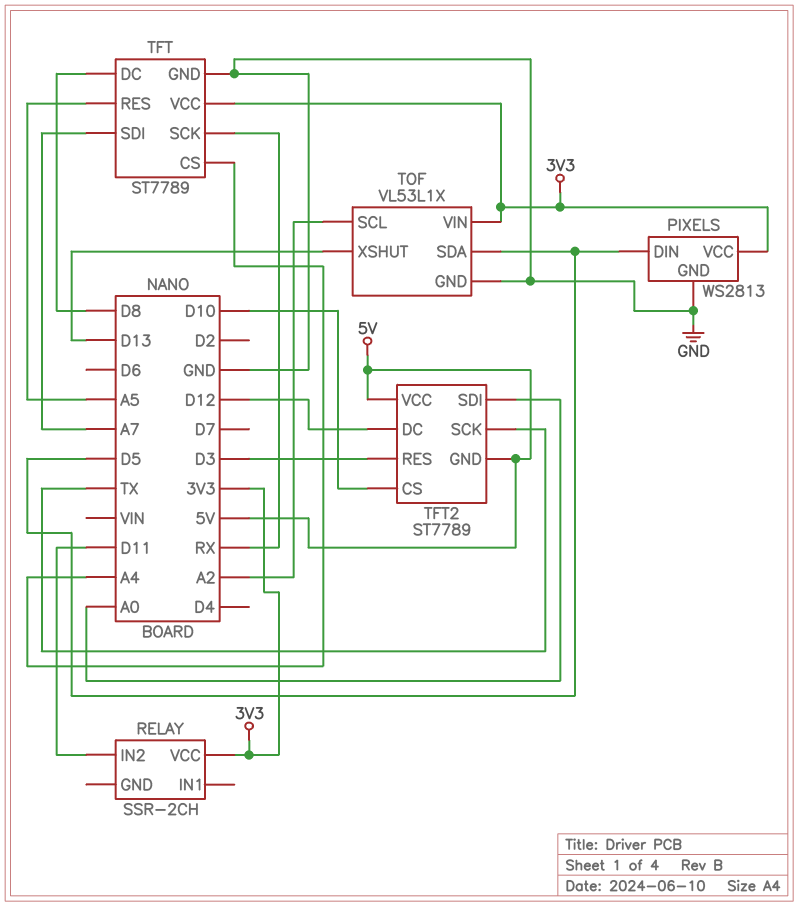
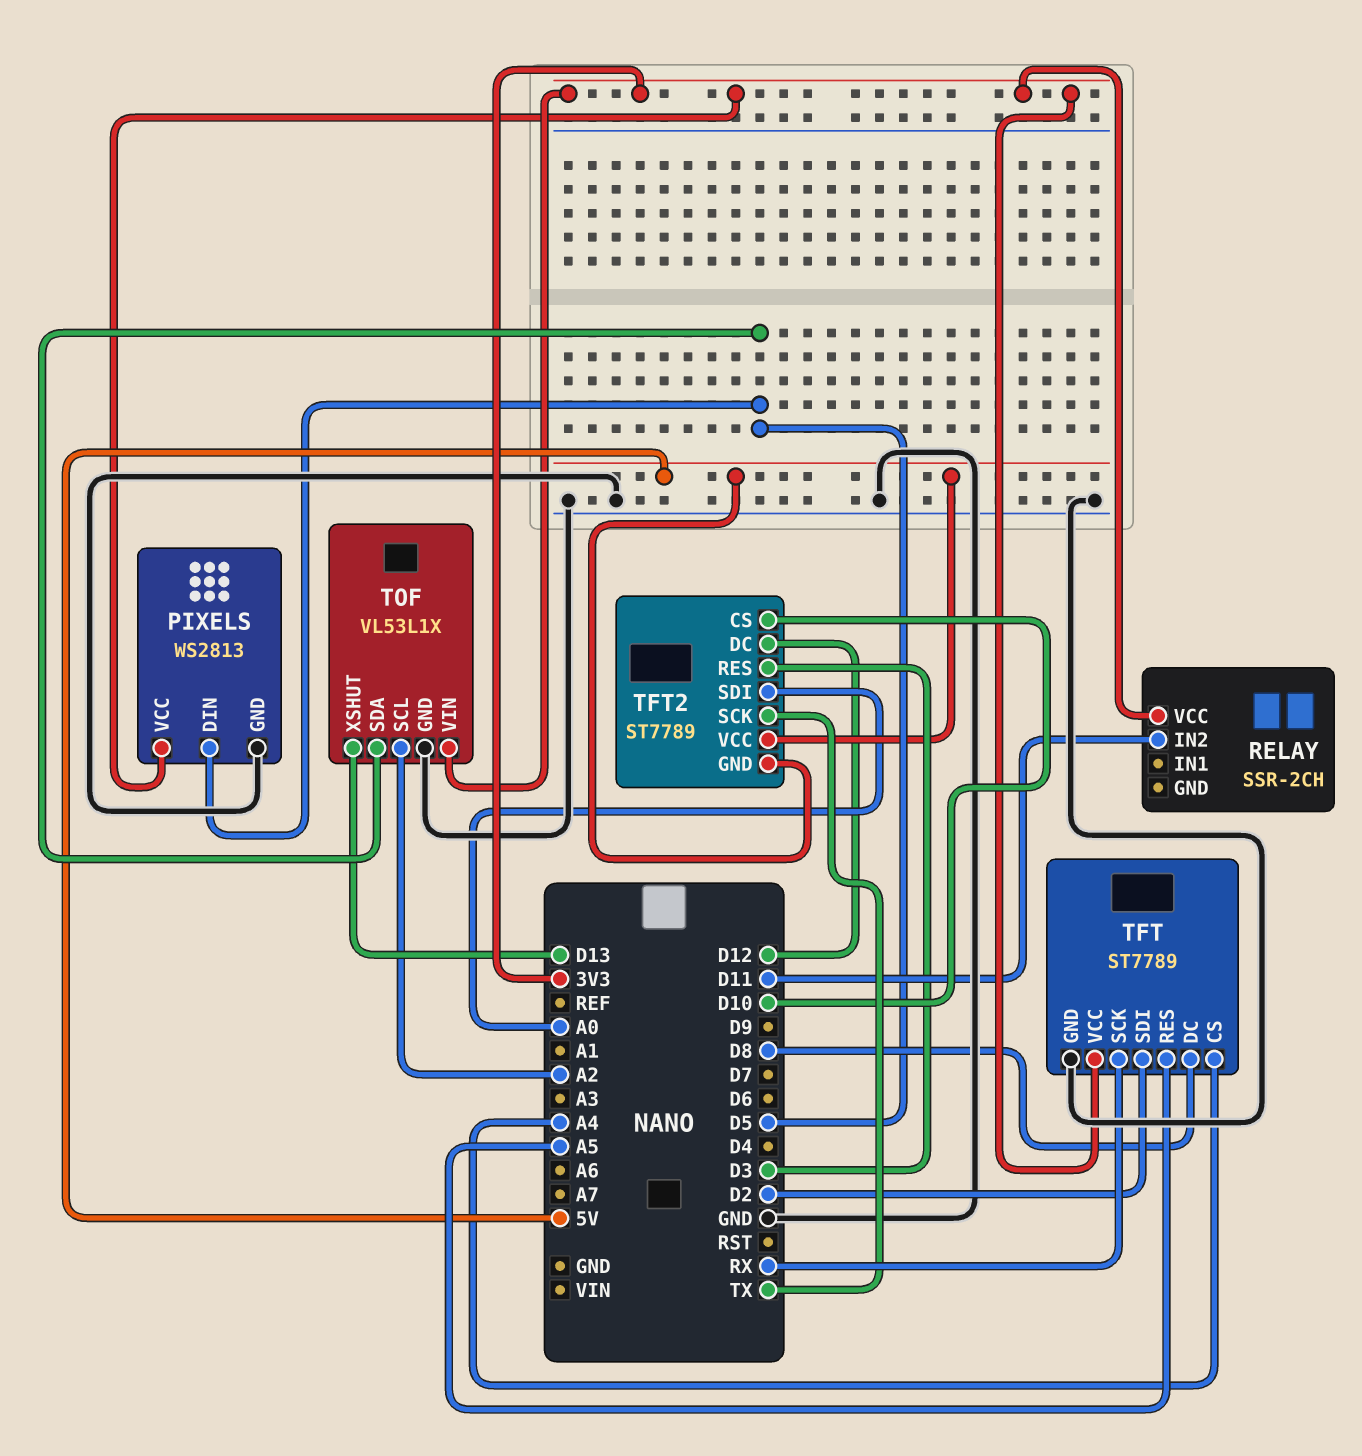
TFT pin SDI: A7 -> D2

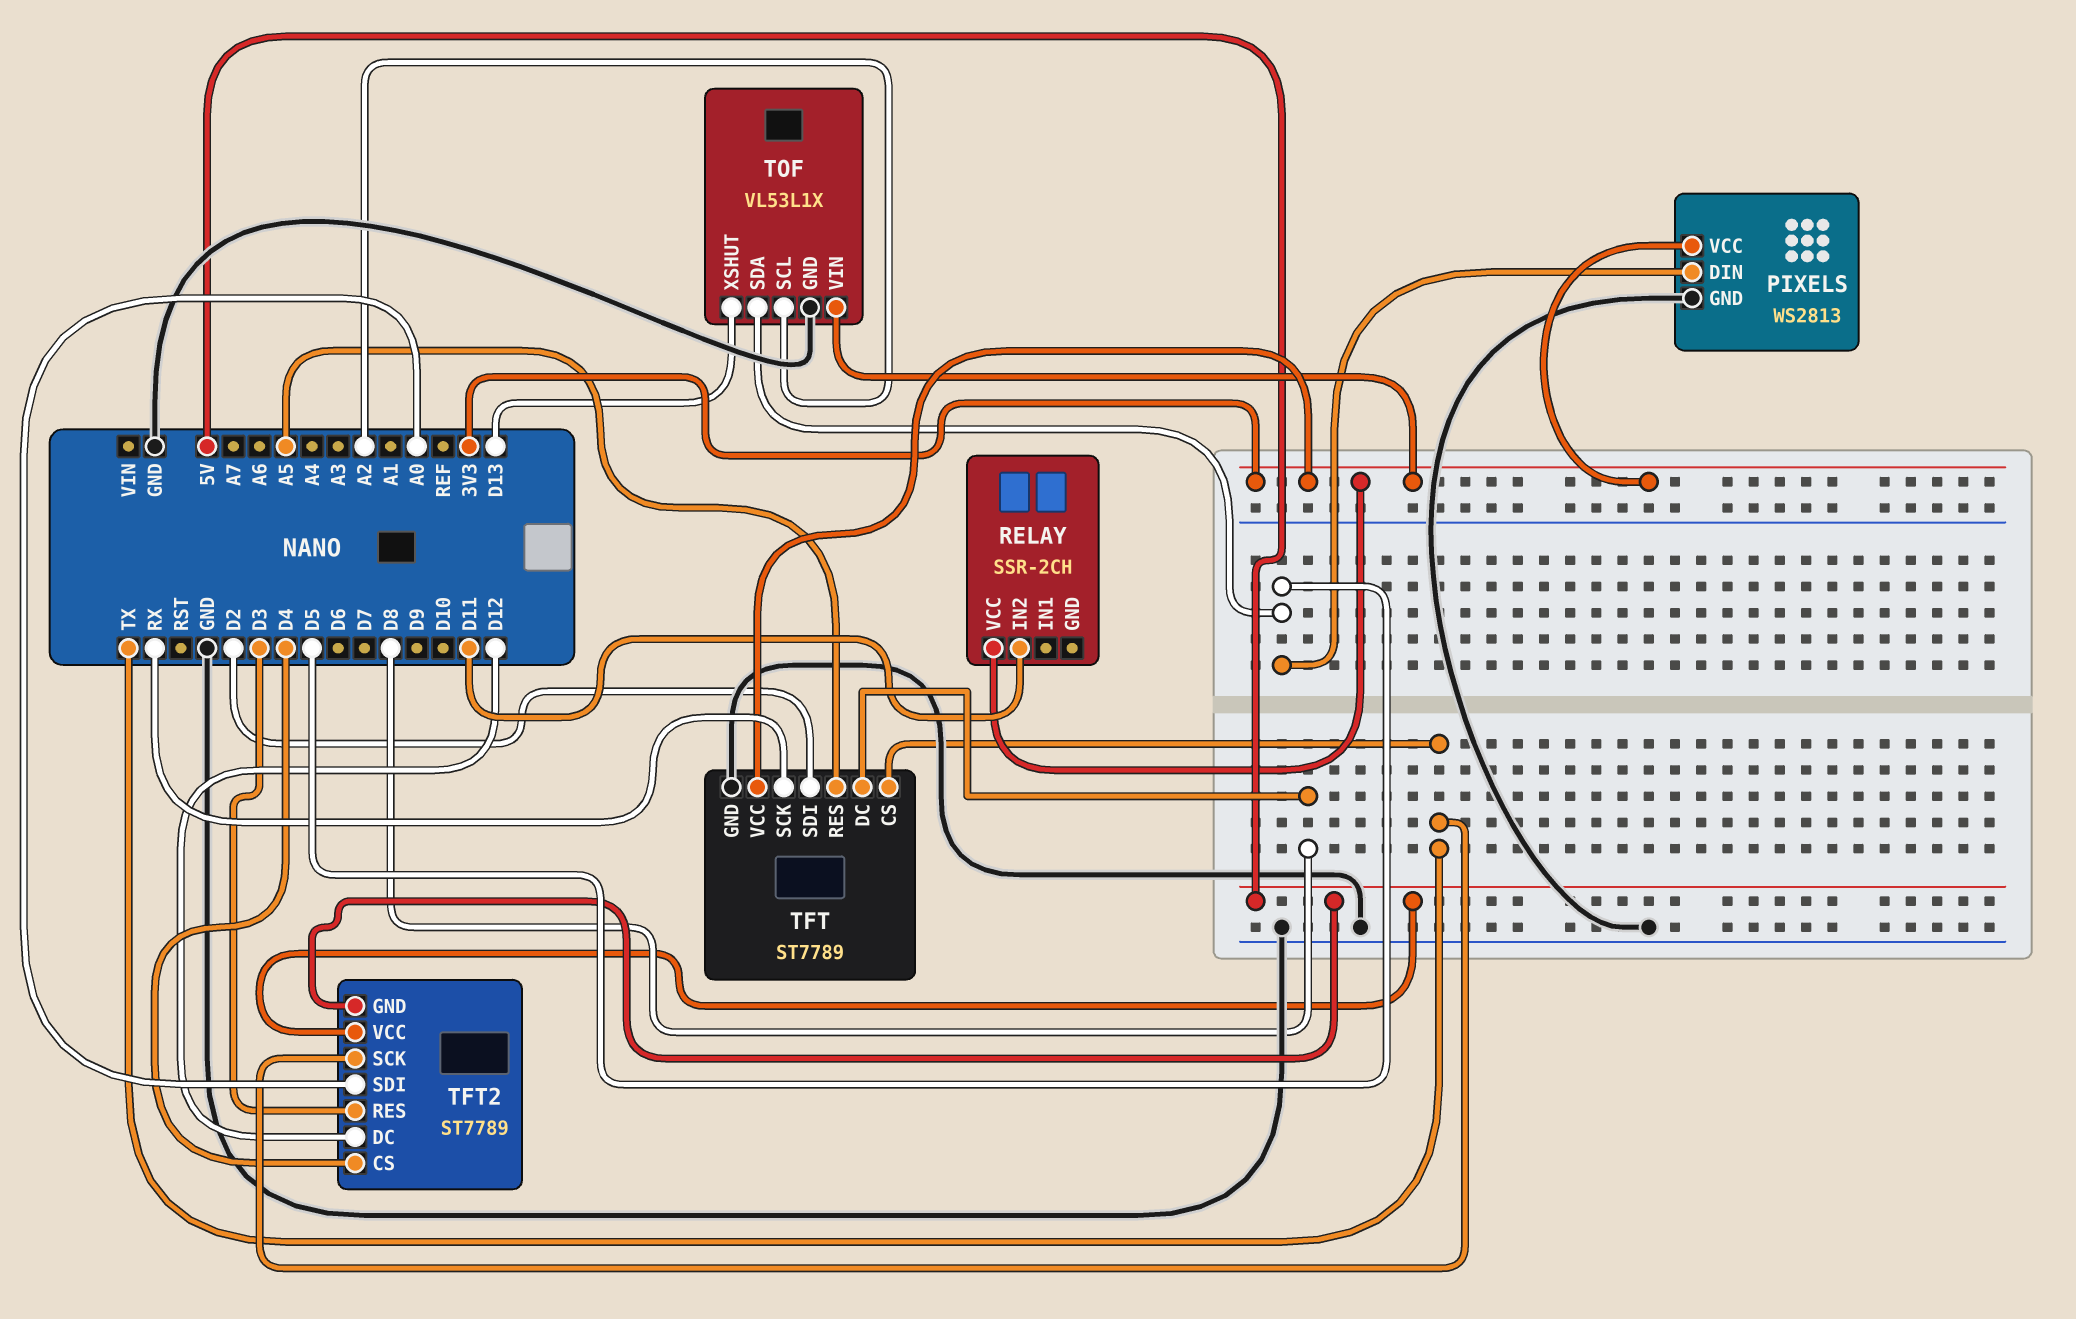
TFT pin CS: A4 -> TX
TFT2 pin CS: D10 -> D4

